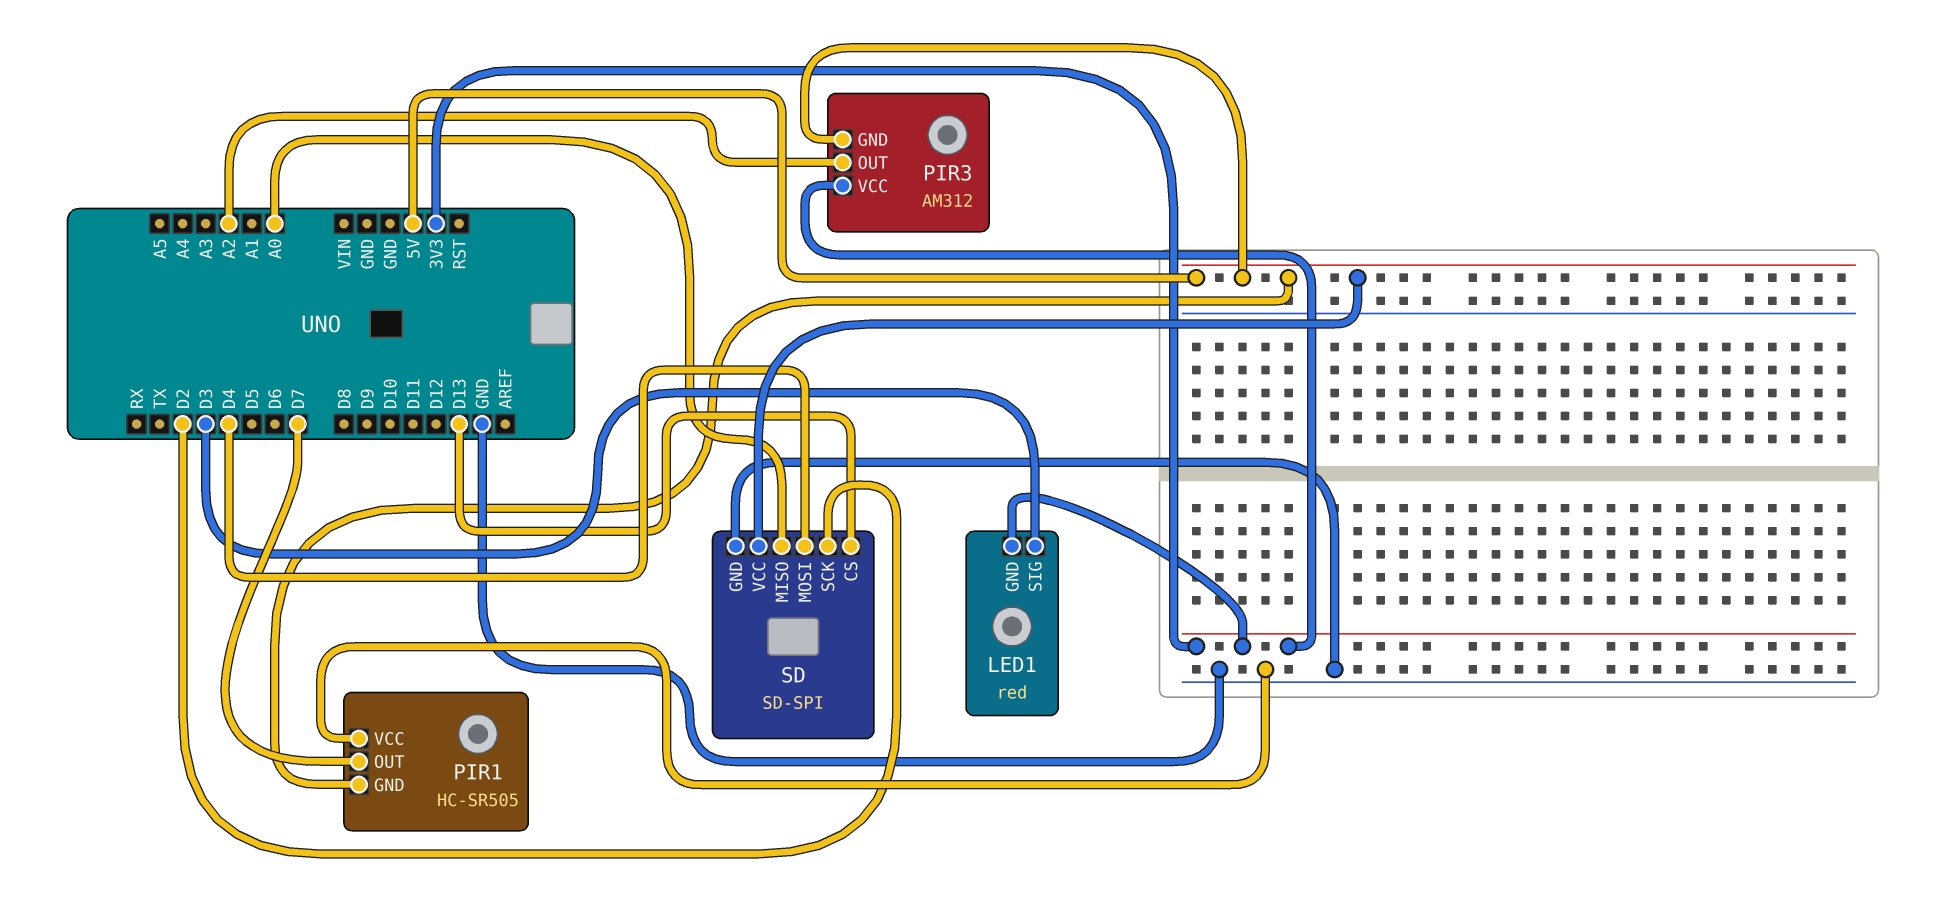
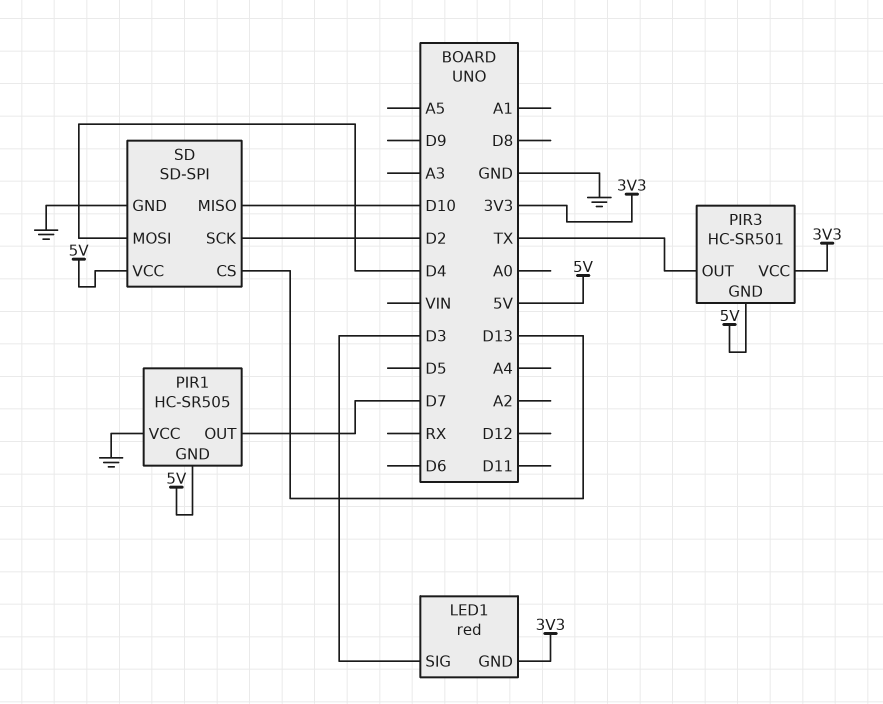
PIR3: AM312 -> HC-SR501
PIR3 pin OUT: A2 -> TX
SD pin MISO: A0 -> D10

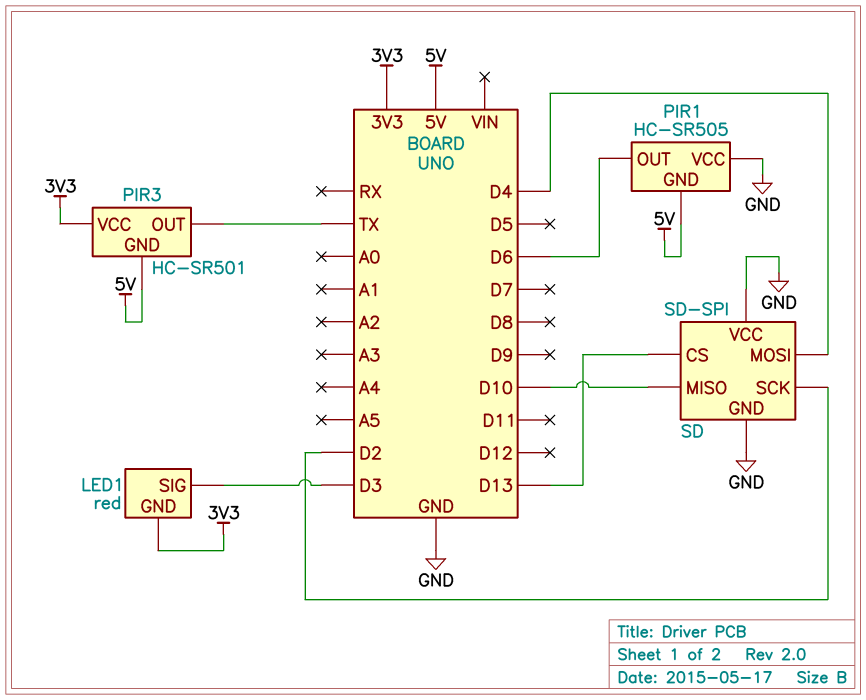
PIR1 pin OUT: D7 -> D6
SD pin VCC: 5V -> GND

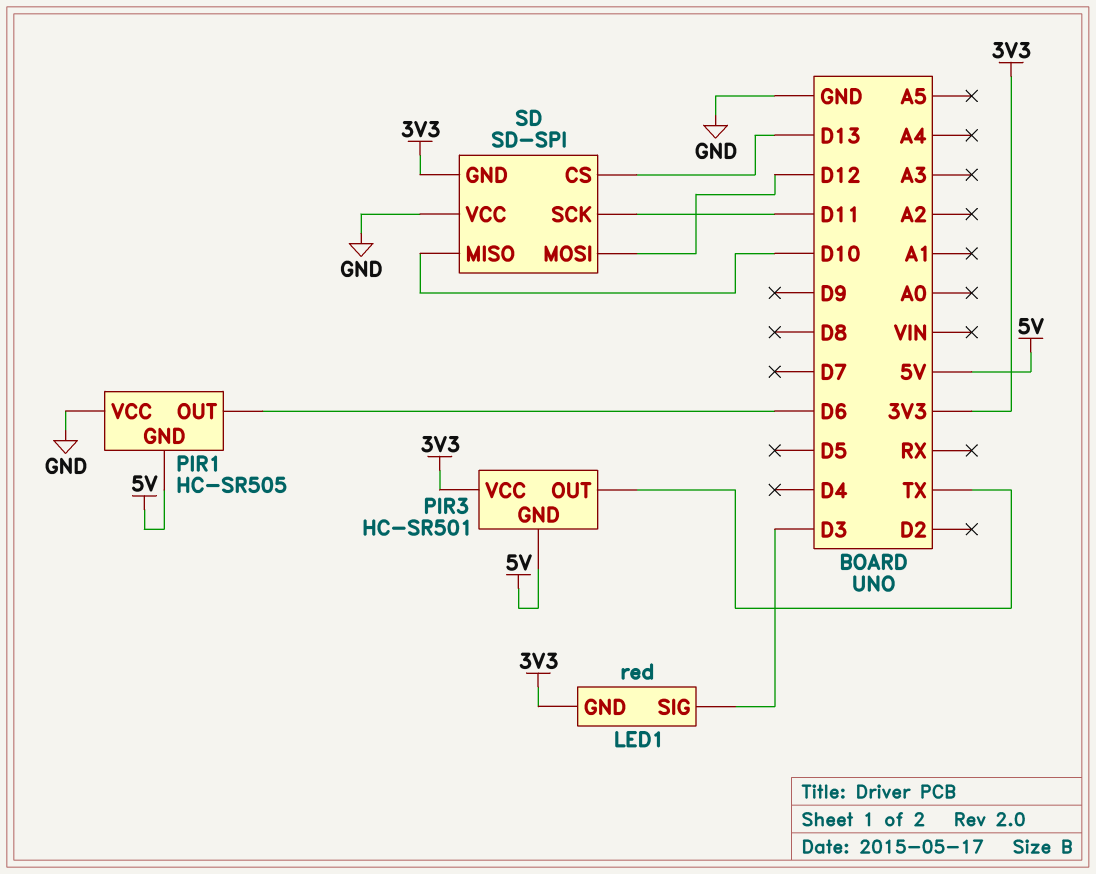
SD pin GND: GND -> 3V3
SD pin MOSI: D4 -> D12
SD pin SCK: D2 -> D11

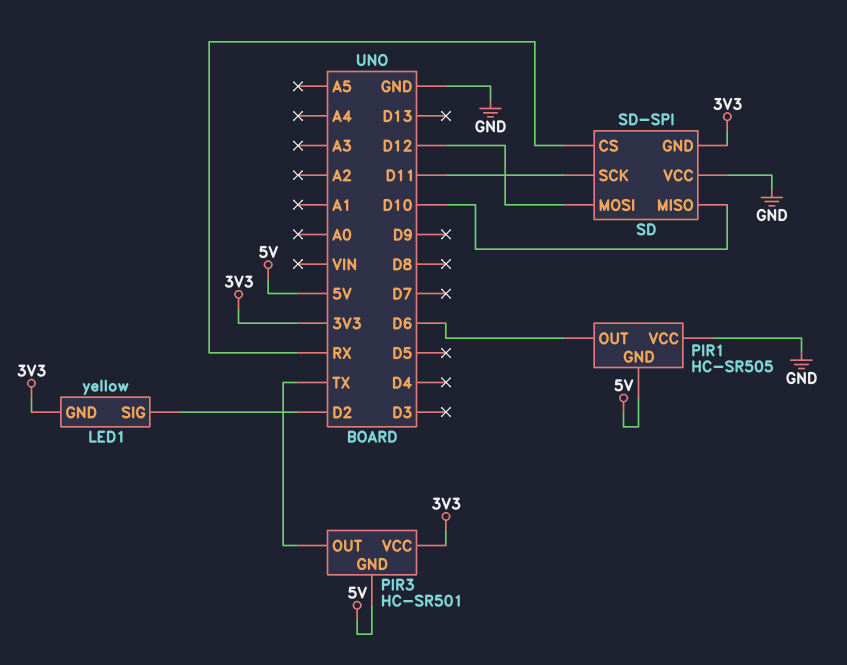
LED1: red -> yellow
LED1 pin SIG: D3 -> D2
SD pin CS: D13 -> RX

